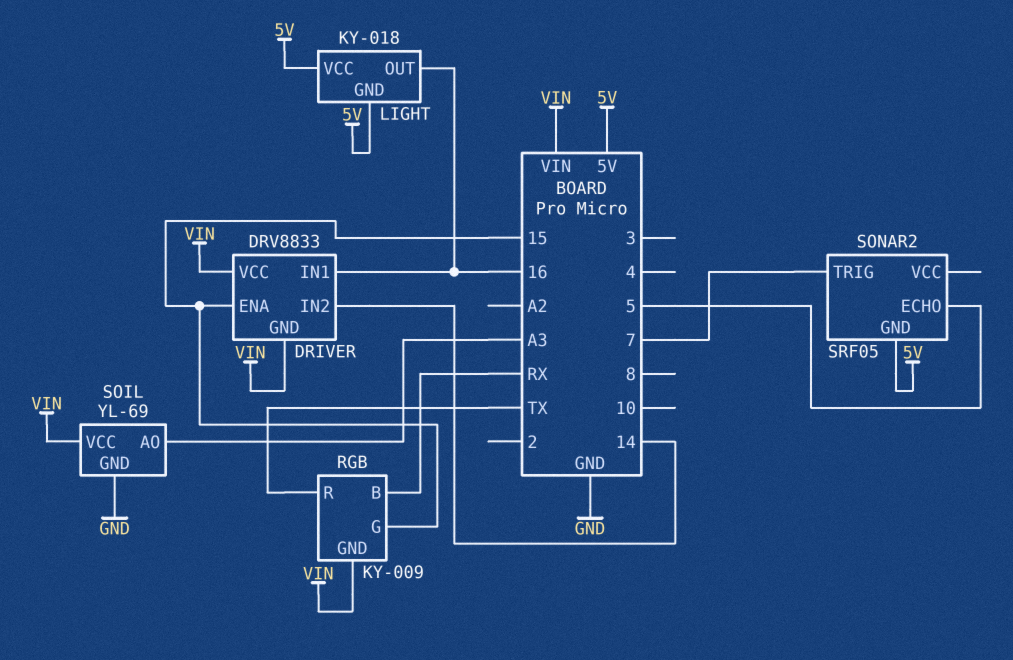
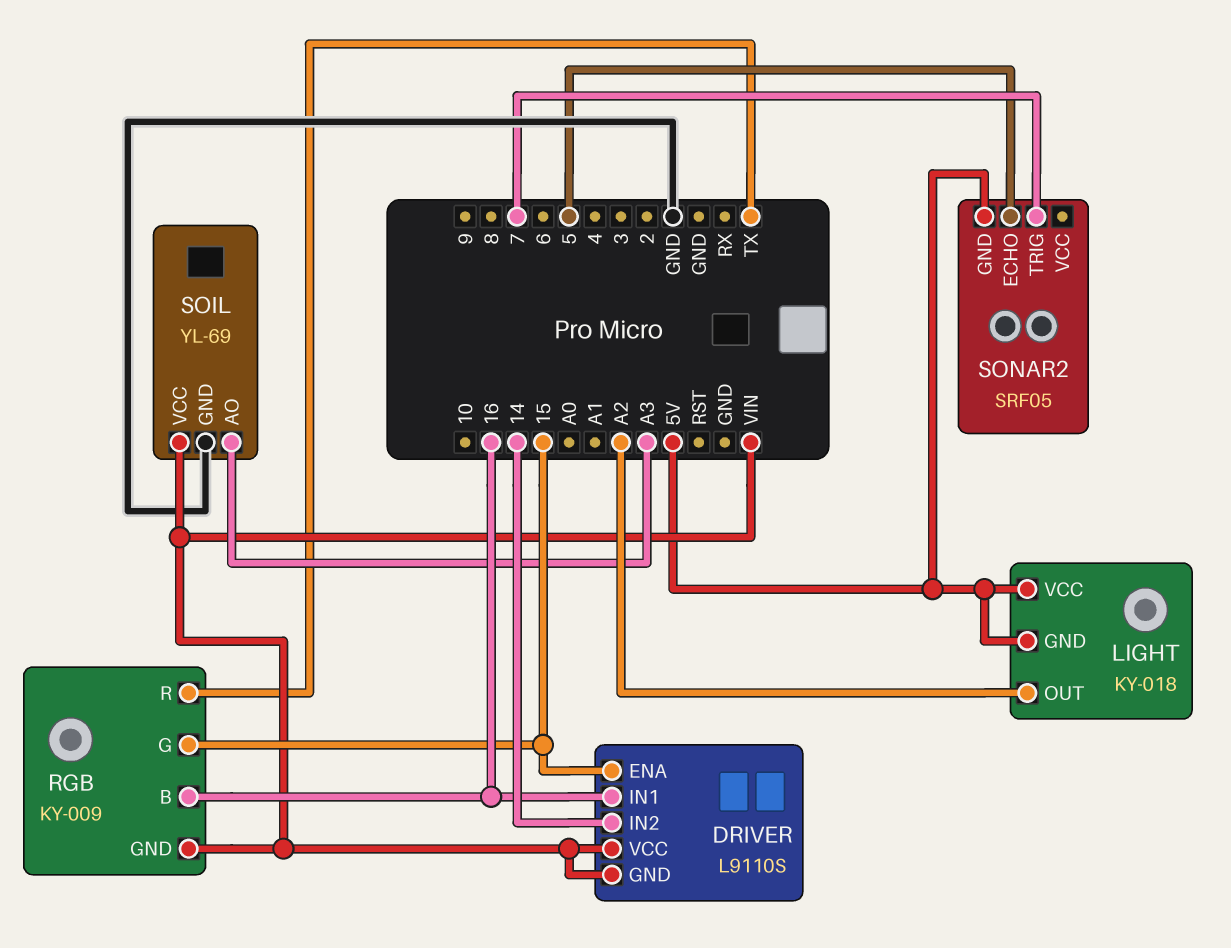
DRIVER: DRV8833 -> L9110S
LIGHT pin OUT: 16 -> A2
RGB pin B: RX -> 16

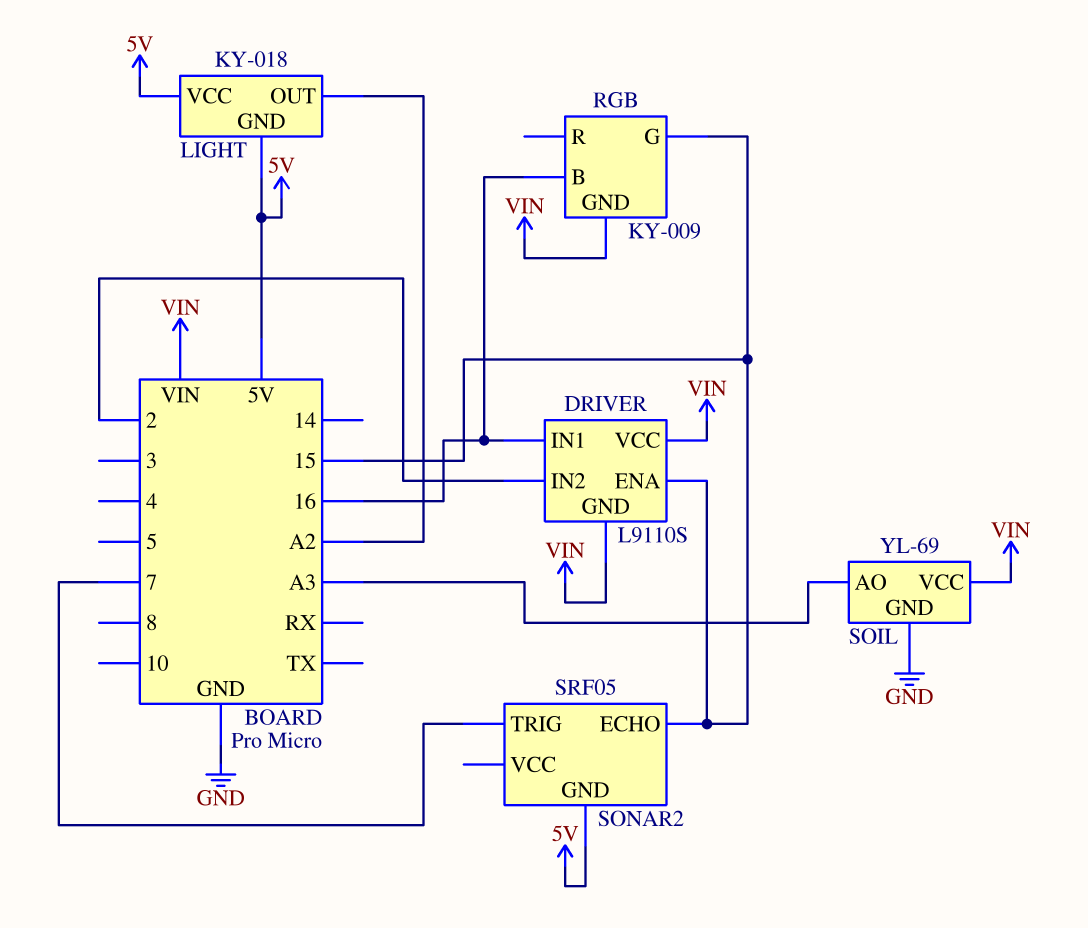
DRIVER pin IN2: 14 -> 2
RGB pin R: TX -> none
SONAR2 pin ECHO: 5 -> 15

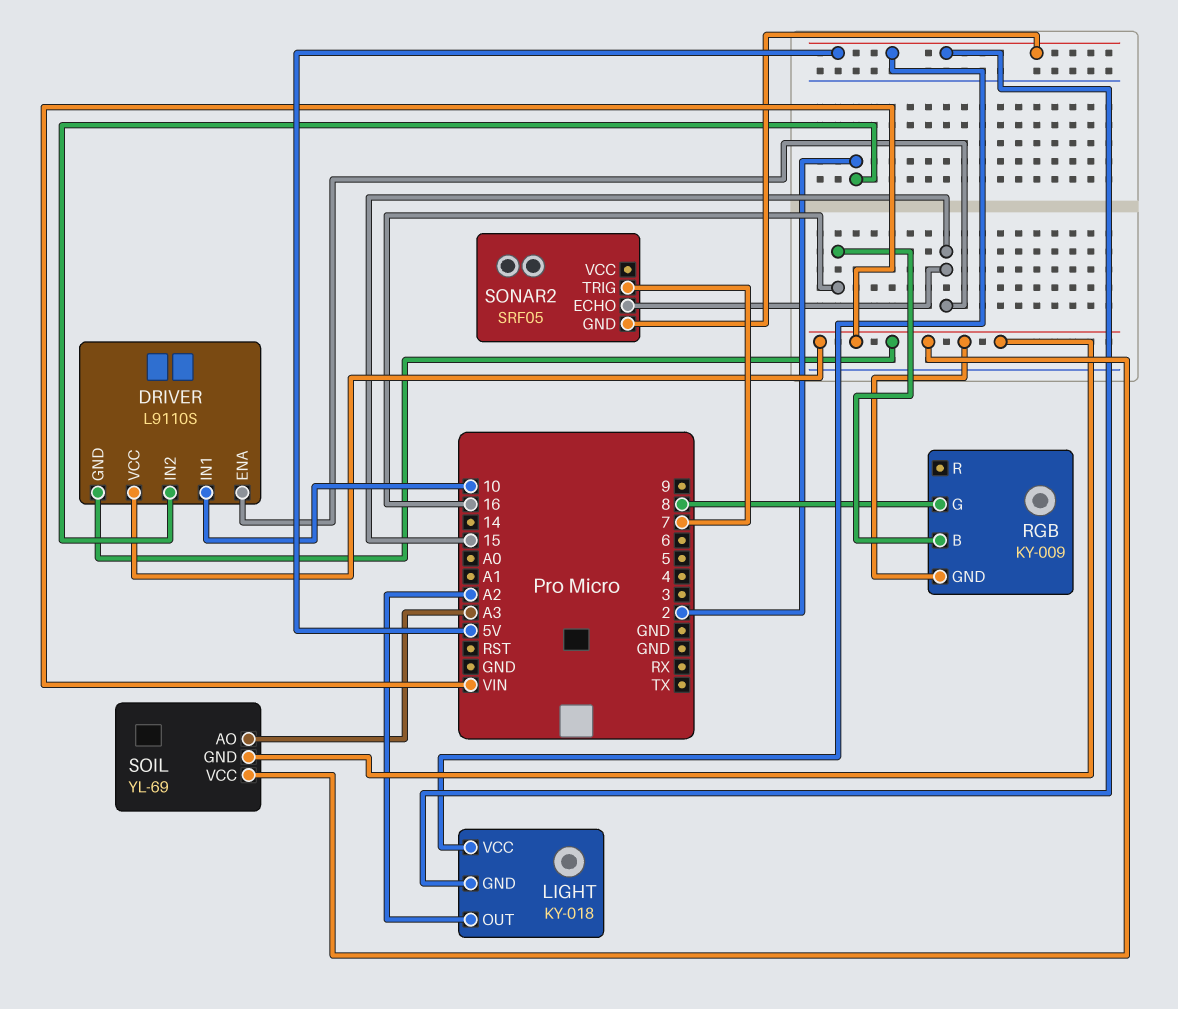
DRIVER pin IN1: 16 -> 10
RGB pin G: 15 -> 8
SOIL pin GND: GND -> VIN

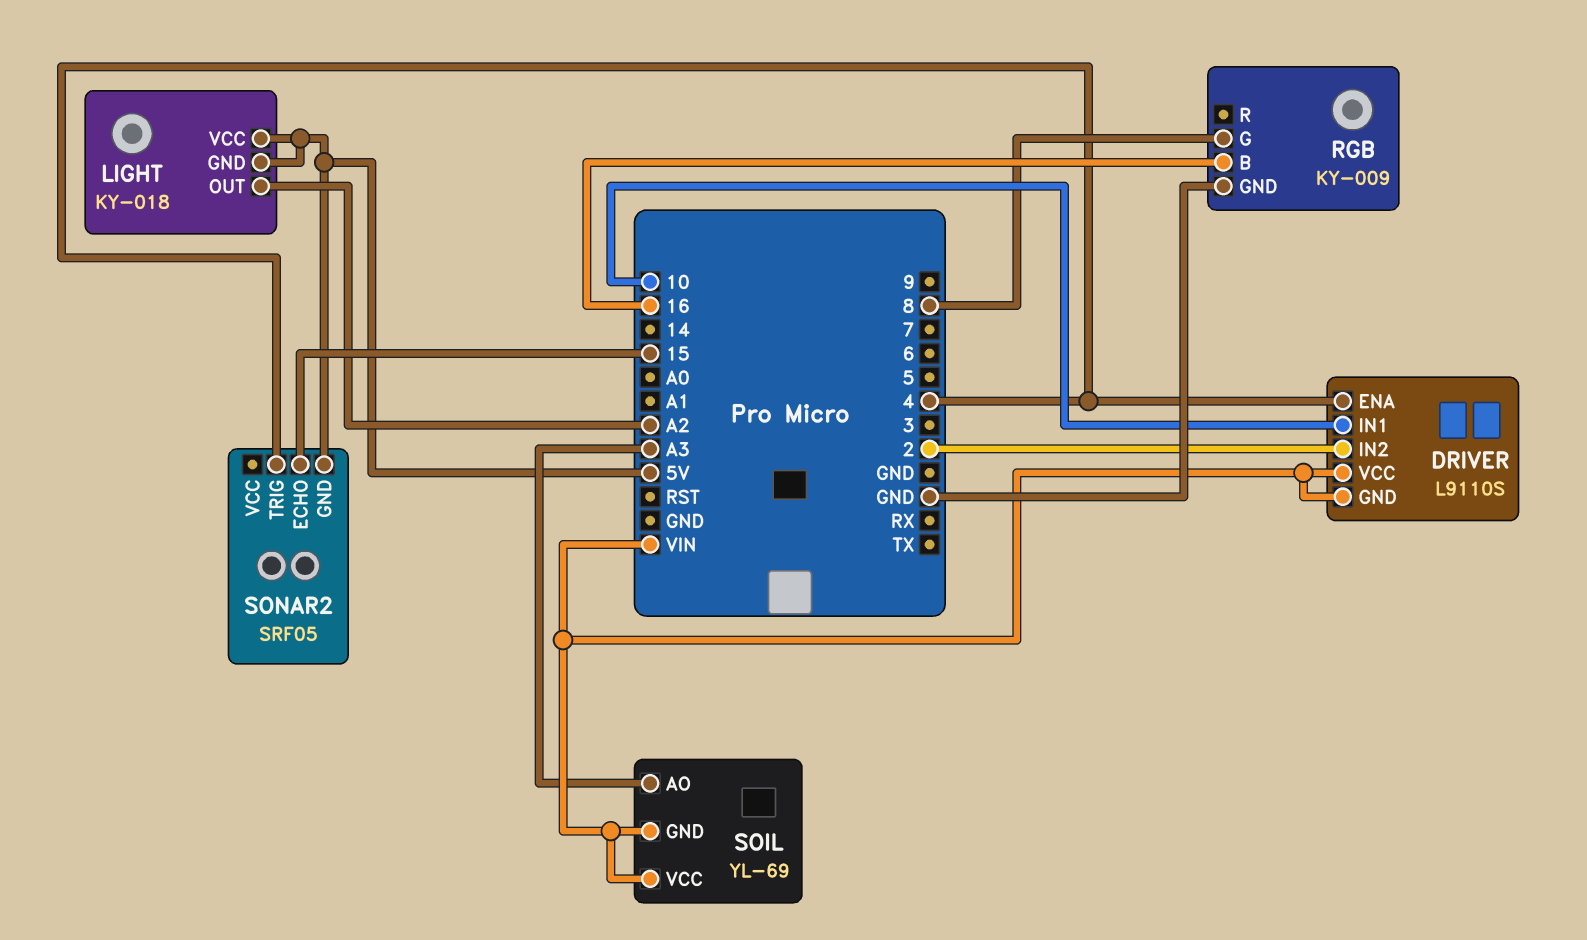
DRIVER pin ENA: 15 -> 4
RGB pin GND: VIN -> GND
SONAR2 pin TRIG: 7 -> 4

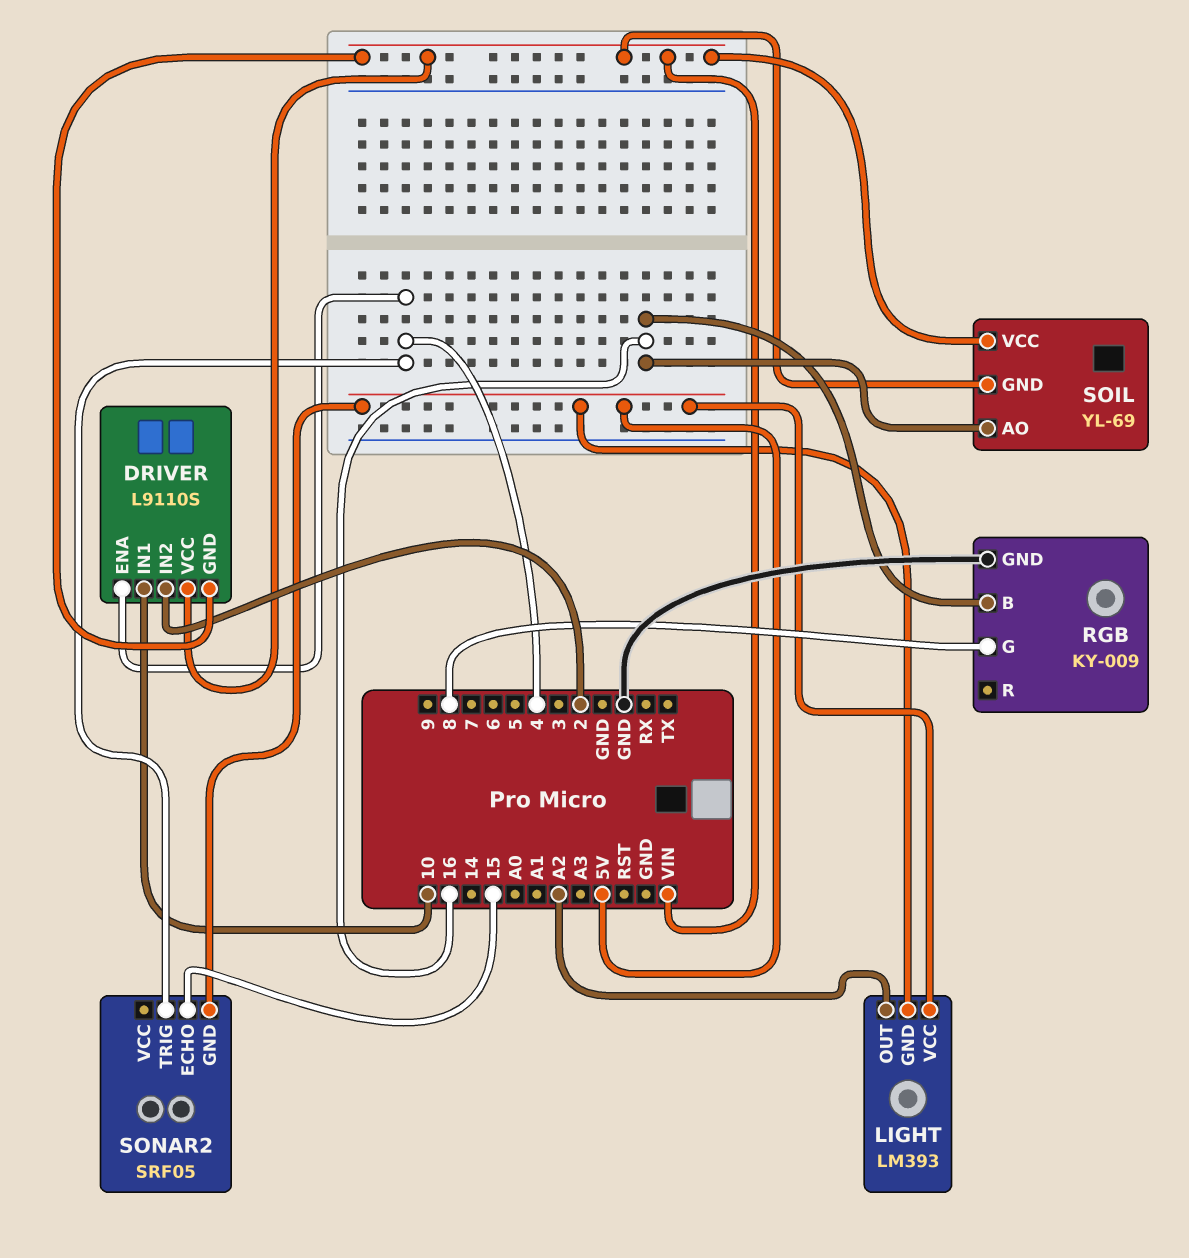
LIGHT: KY-018 -> LM393
SOIL pin AO: A3 -> 16

